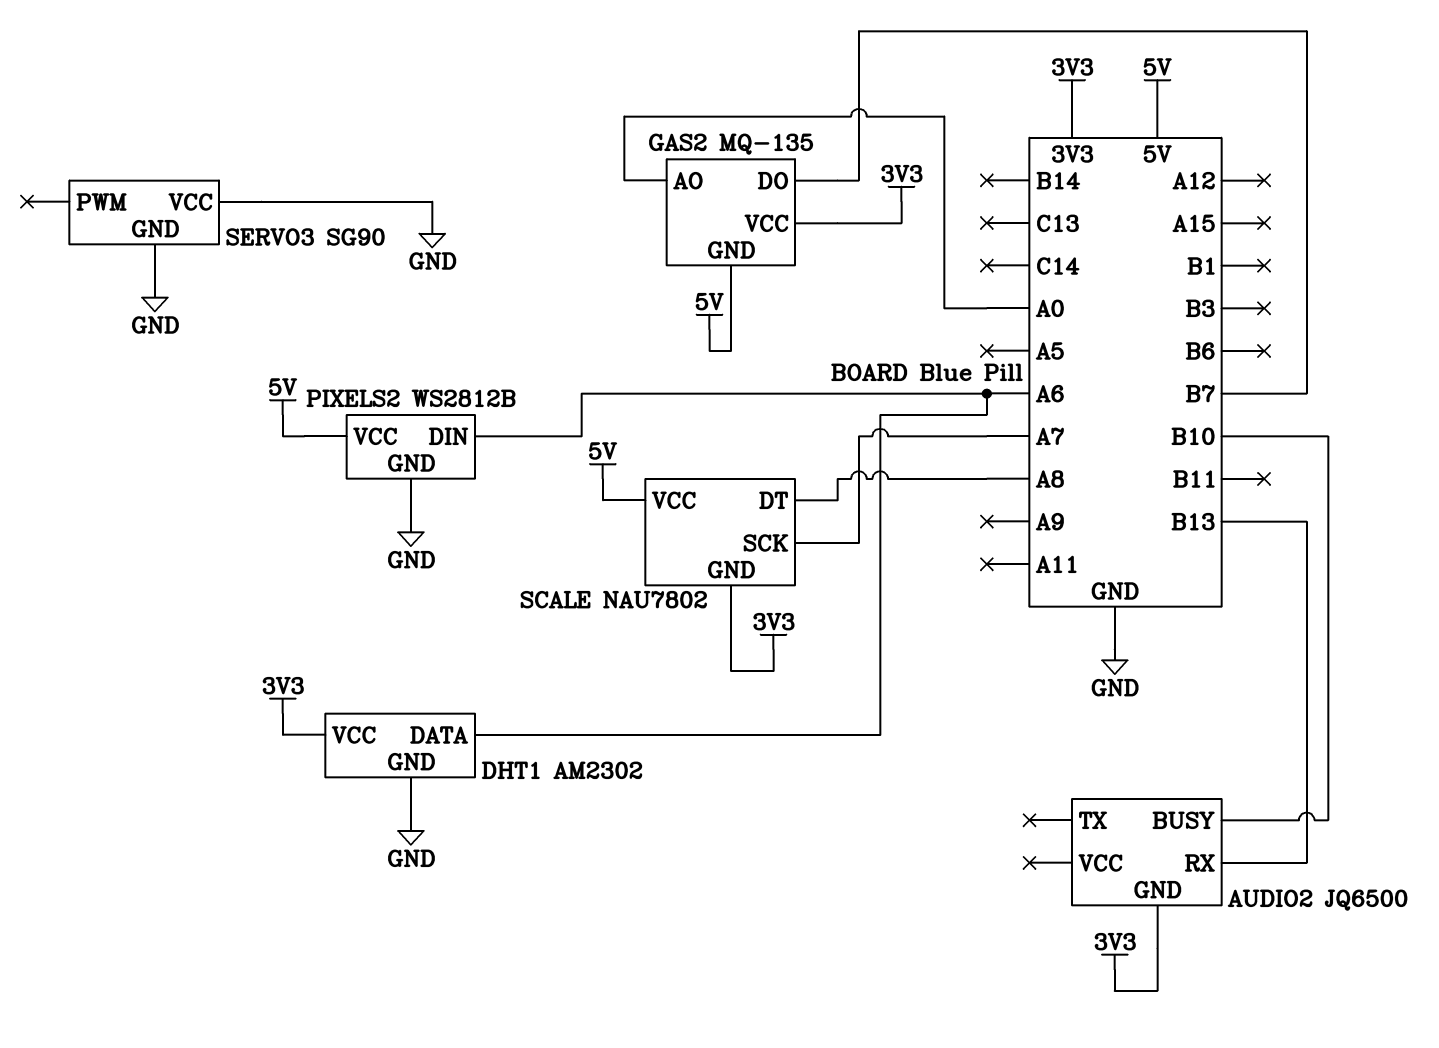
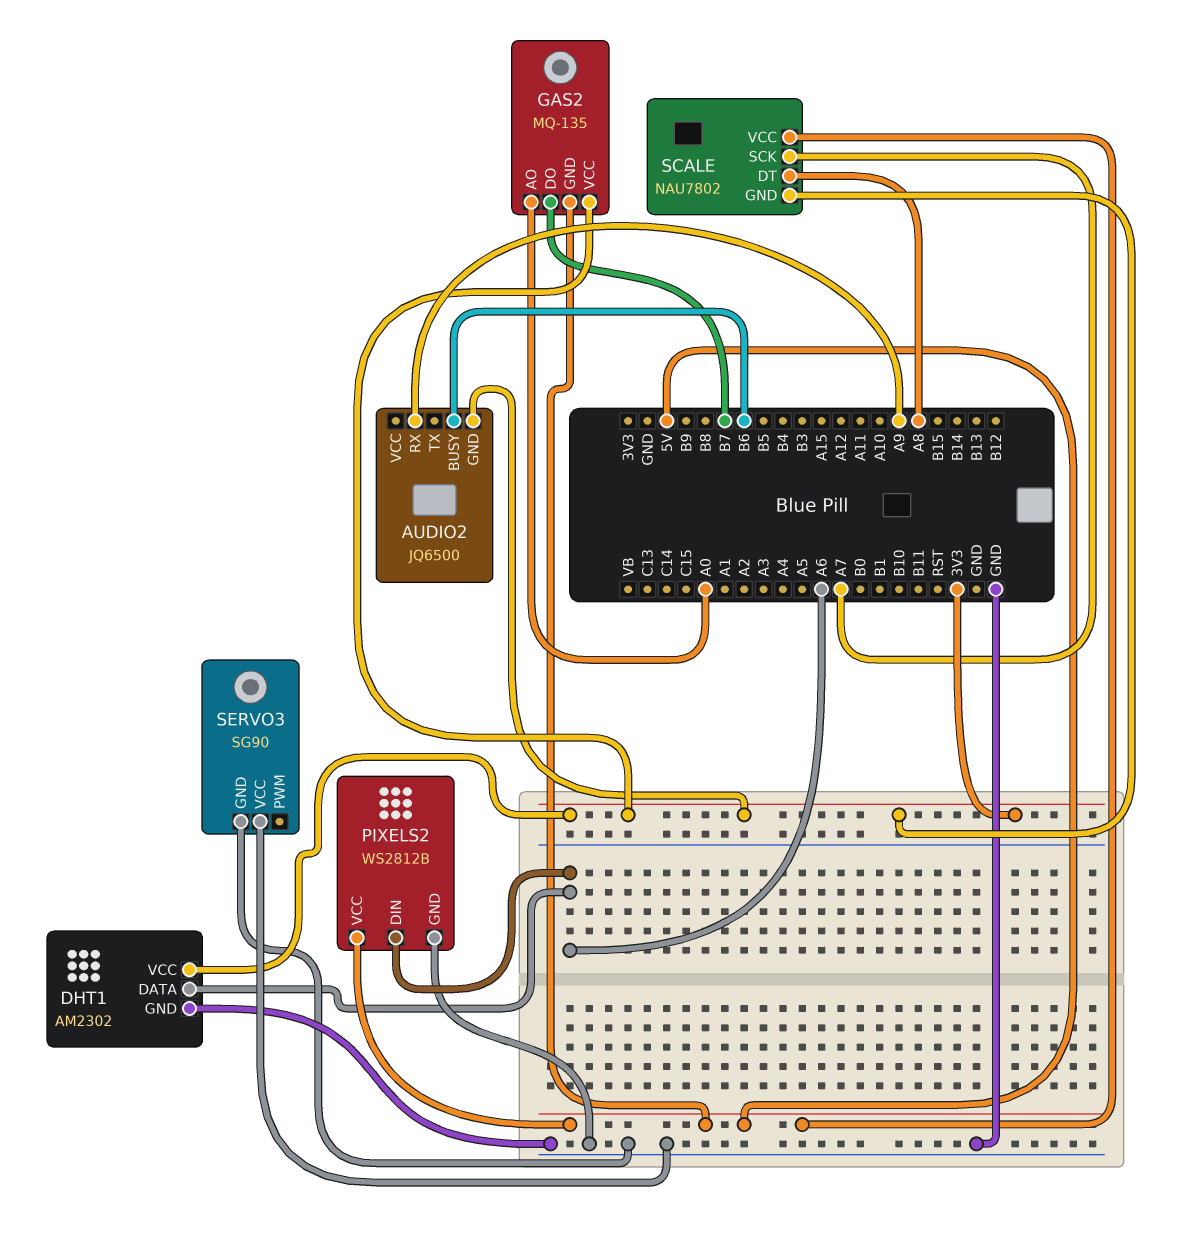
AUDIO2 pin BUSY: B10 -> B6
AUDIO2 pin RX: B13 -> A9

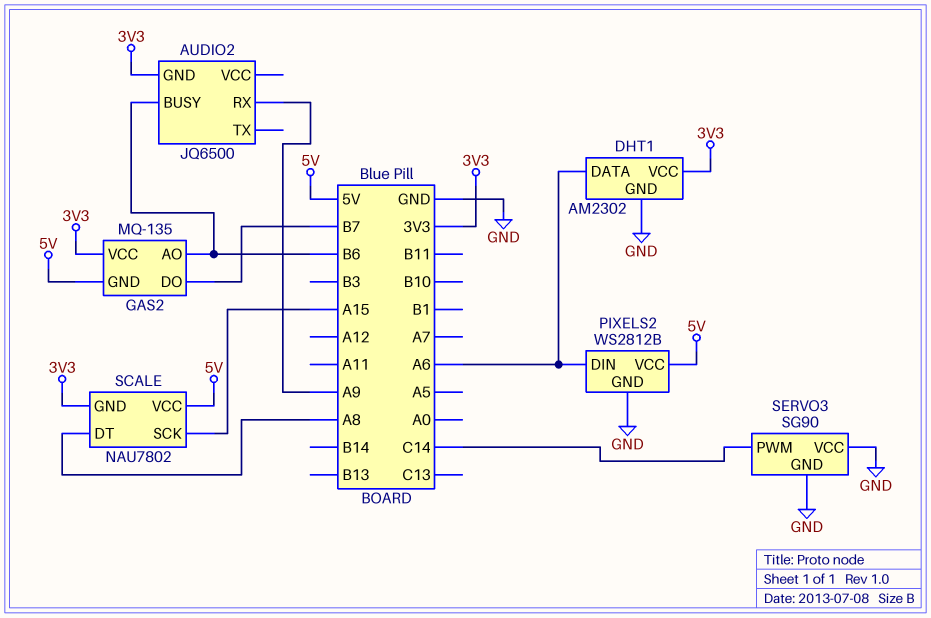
GAS2 pin AO: A0 -> B6
SCALE pin SCK: A7 -> A15
SERVO3 pin PWM: none -> C14

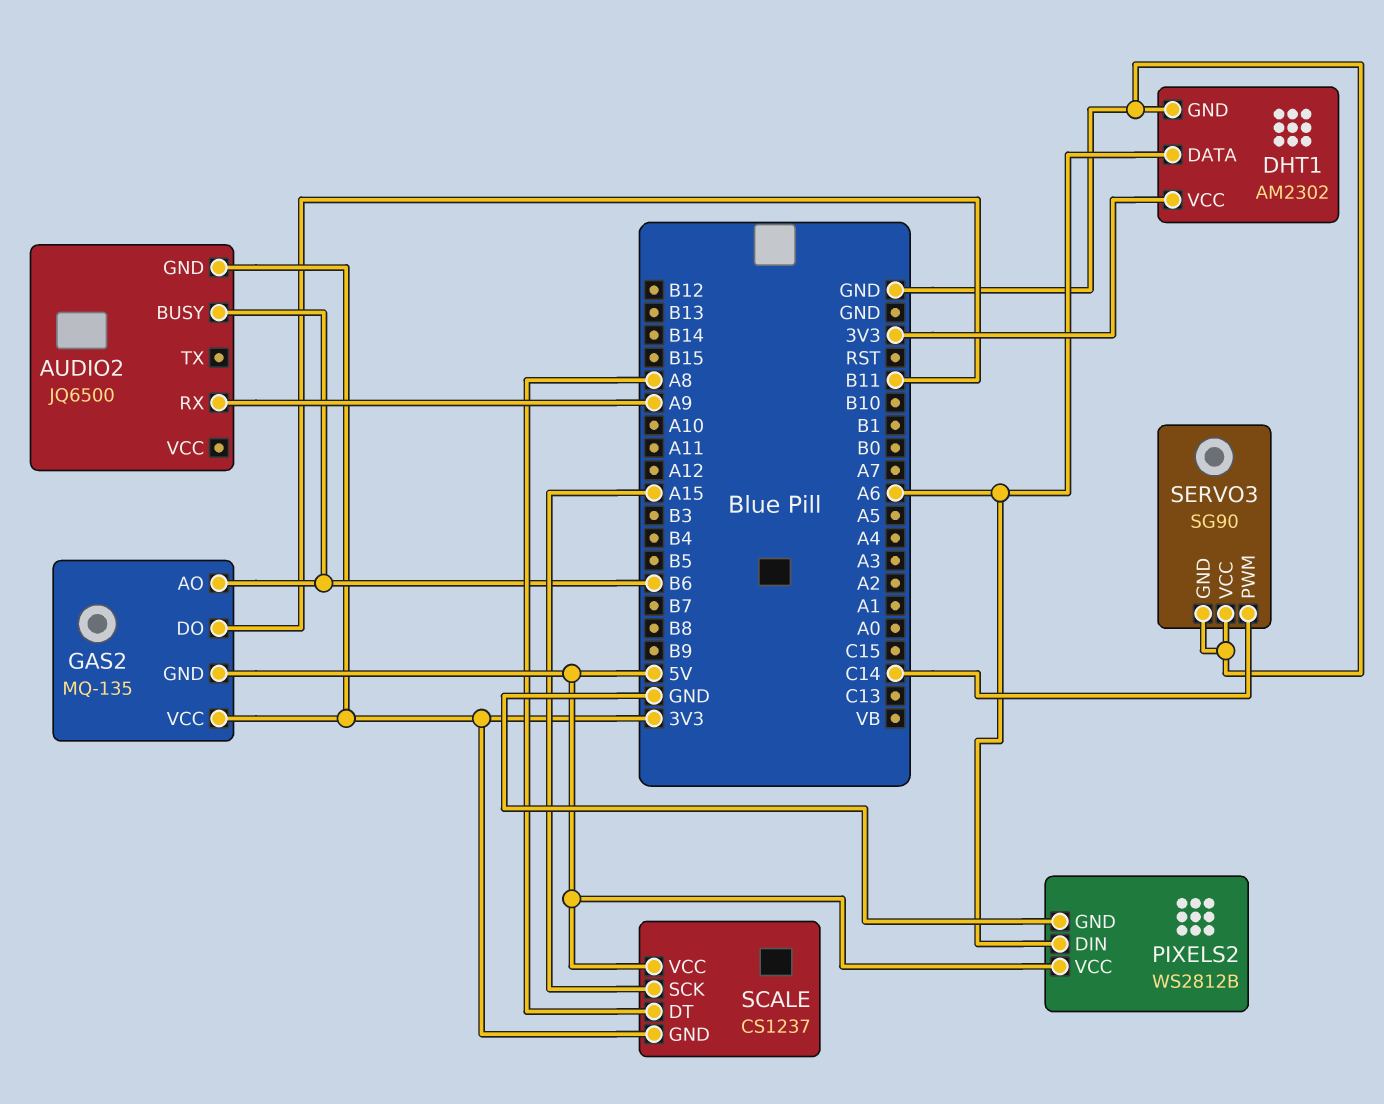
GAS2 pin DO: B7 -> B11
SCALE: NAU7802 -> CS1237

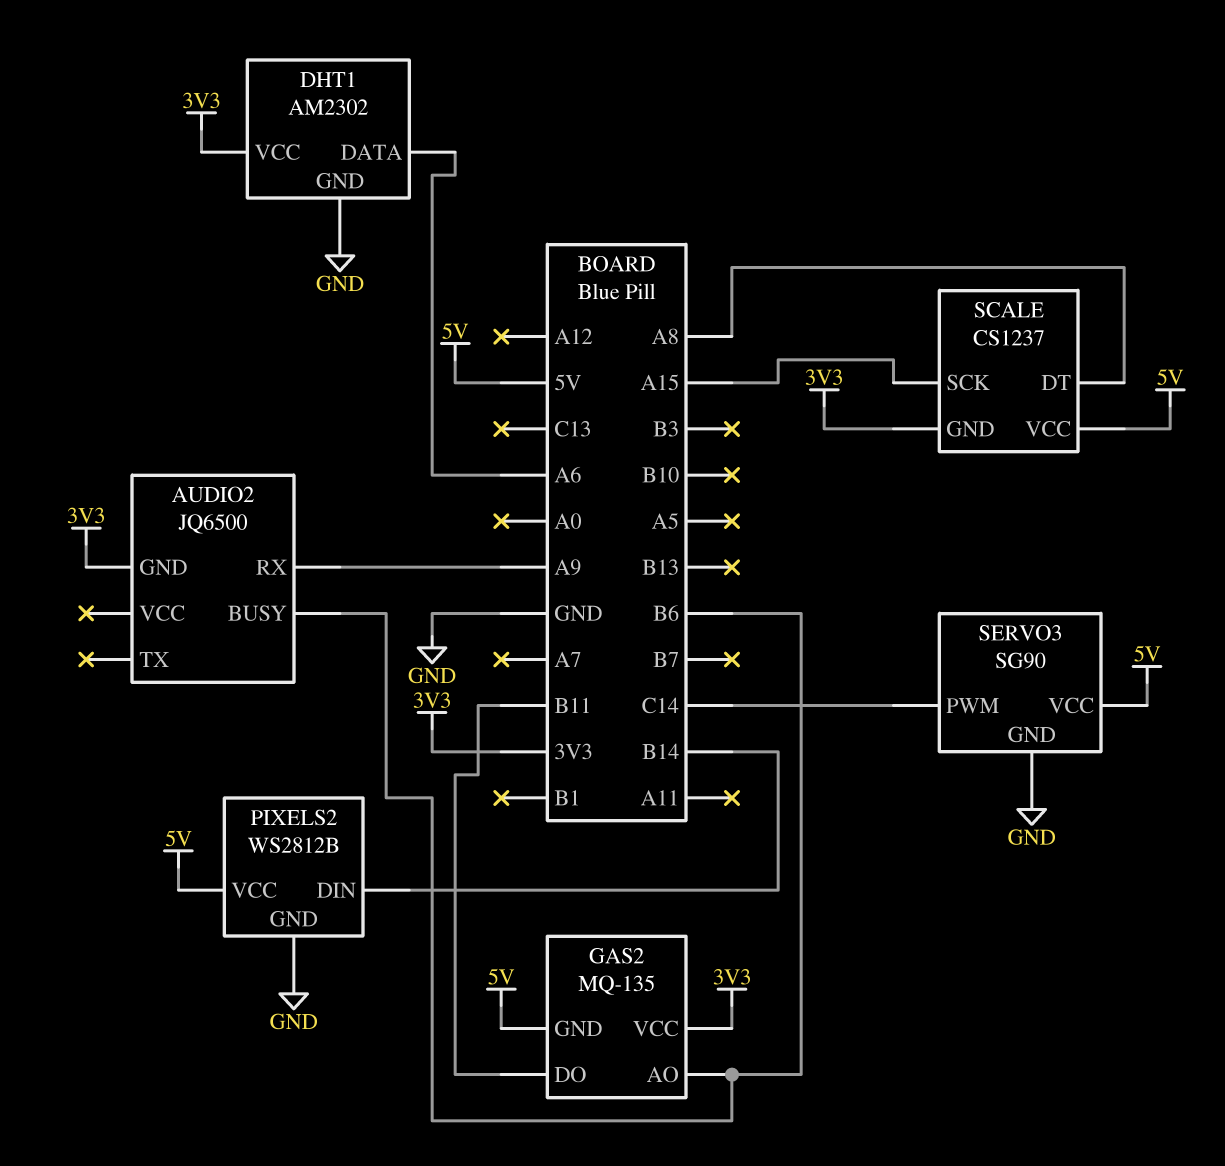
PIXELS2 pin DIN: A6 -> B14
SERVO3 pin VCC: GND -> 5V

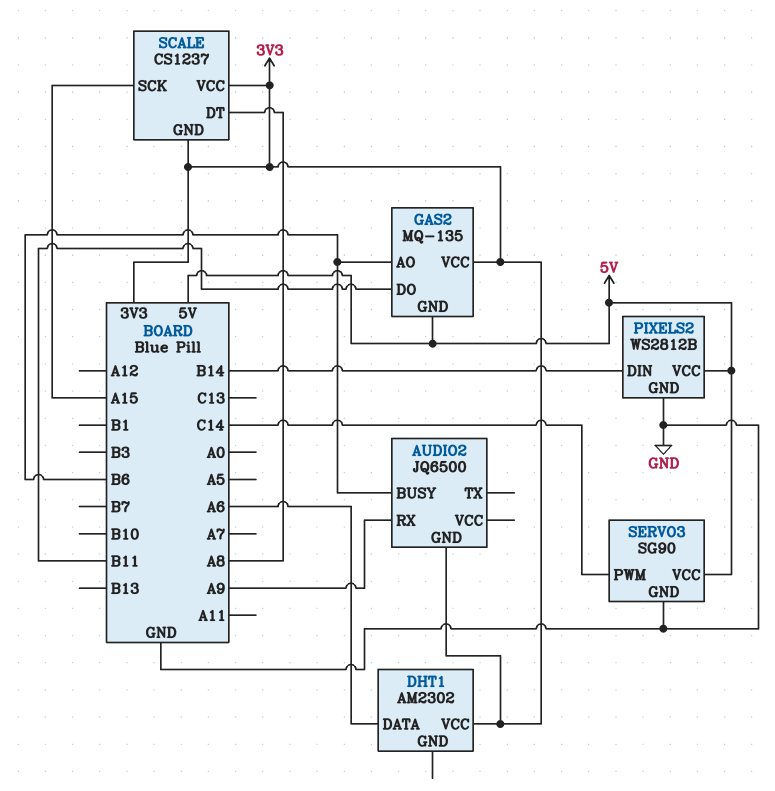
DHT1 pin GND: GND -> none
SCALE pin VCC: 5V -> 3V3

